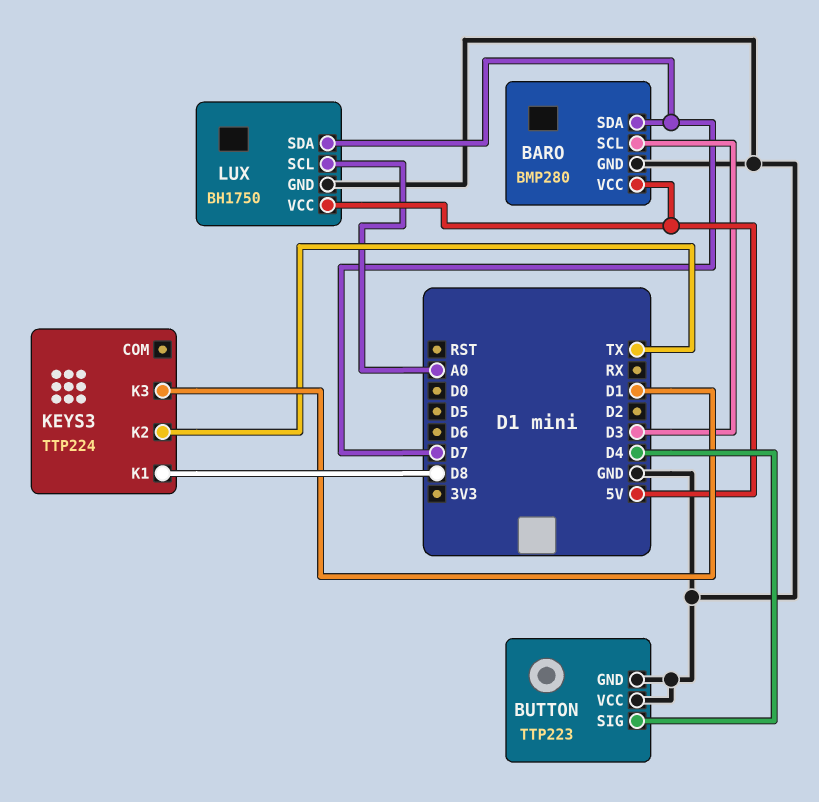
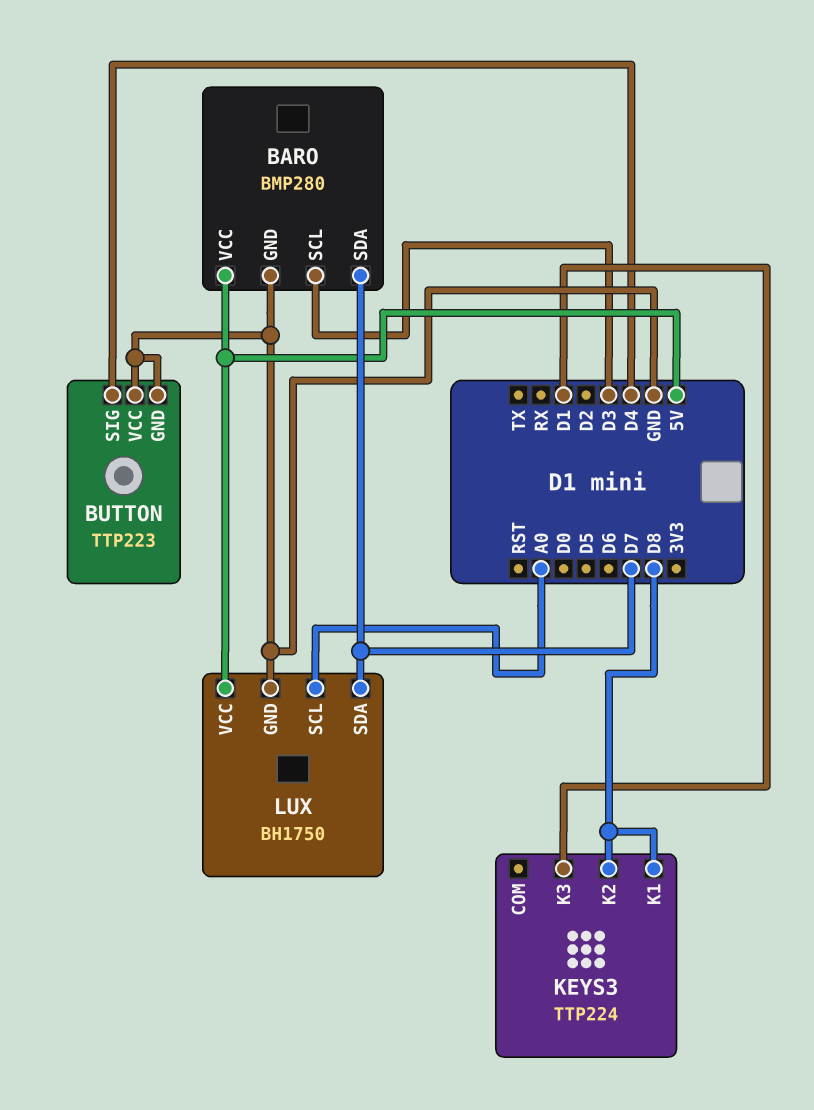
KEYS3 pin K2: TX -> D8

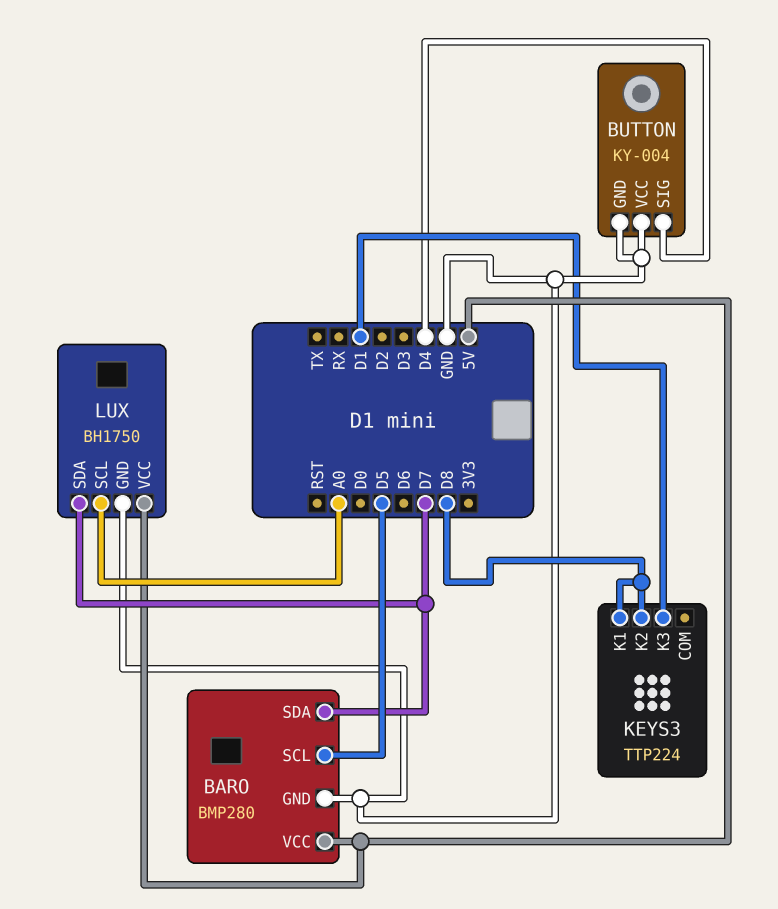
BARO pin SCL: D3 -> D5
BUTTON: TTP223 -> KY-004

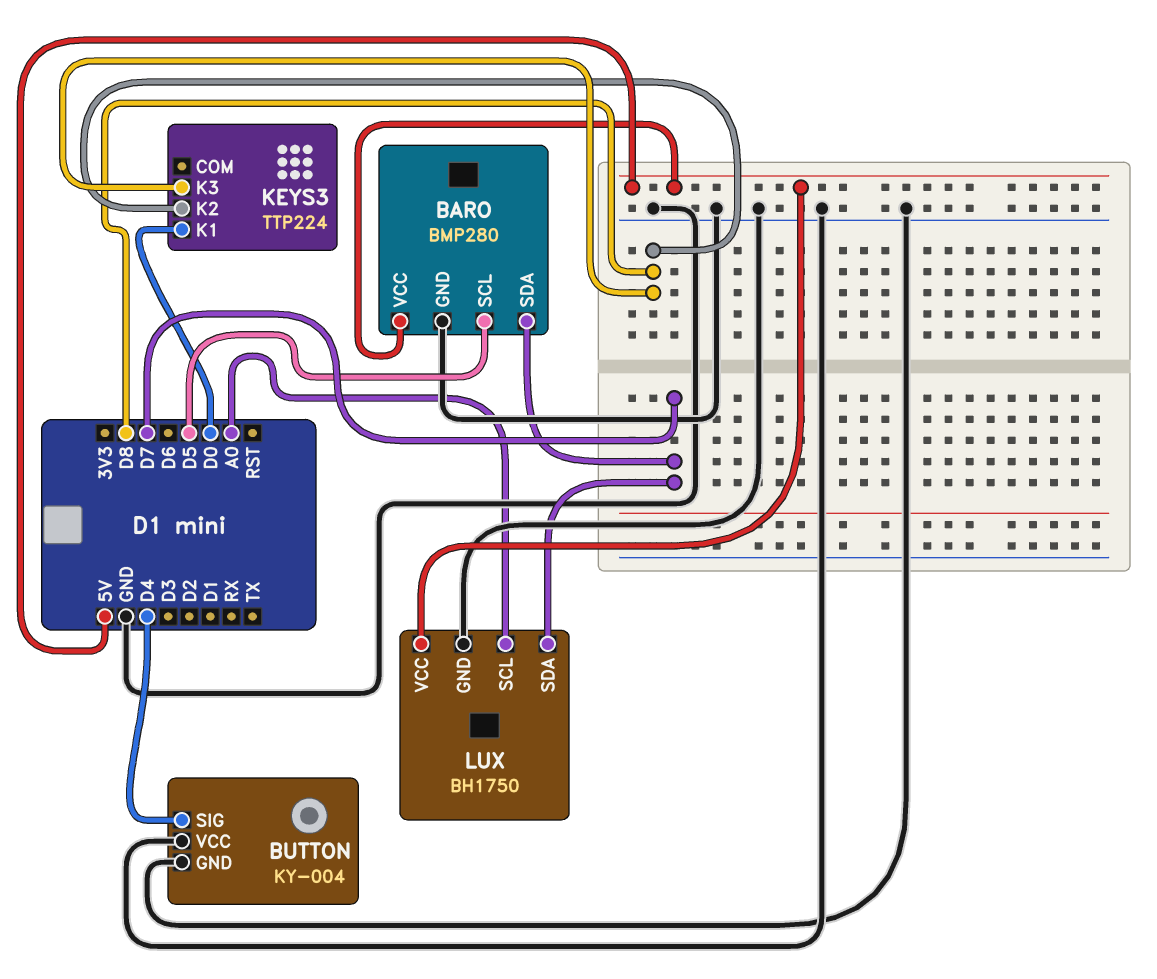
KEYS3 pin K1: D8 -> D0
KEYS3 pin K3: D1 -> D8

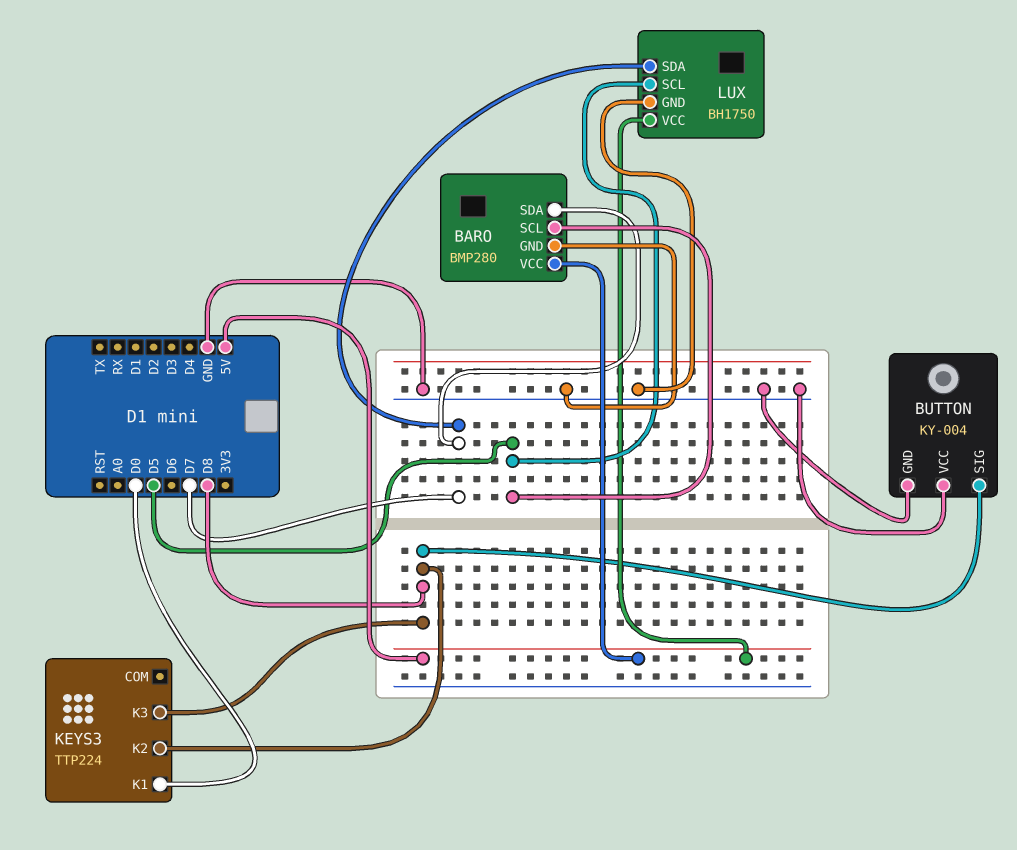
BUTTON pin SIG: D4 -> D8
LUX pin SCL: A0 -> D5

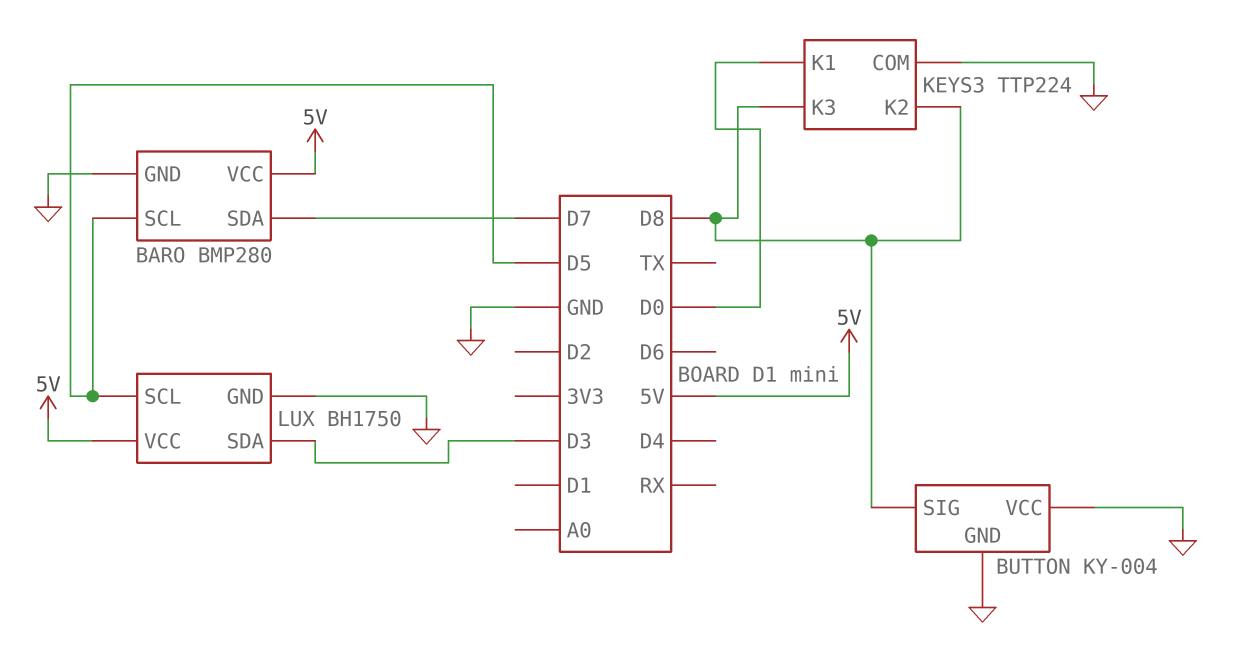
KEYS3 pin COM: none -> GND
LUX pin SDA: D7 -> D3

